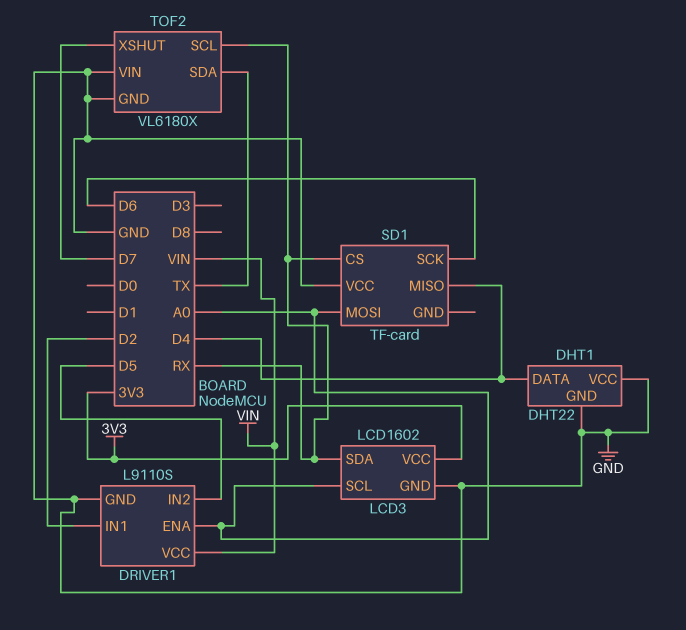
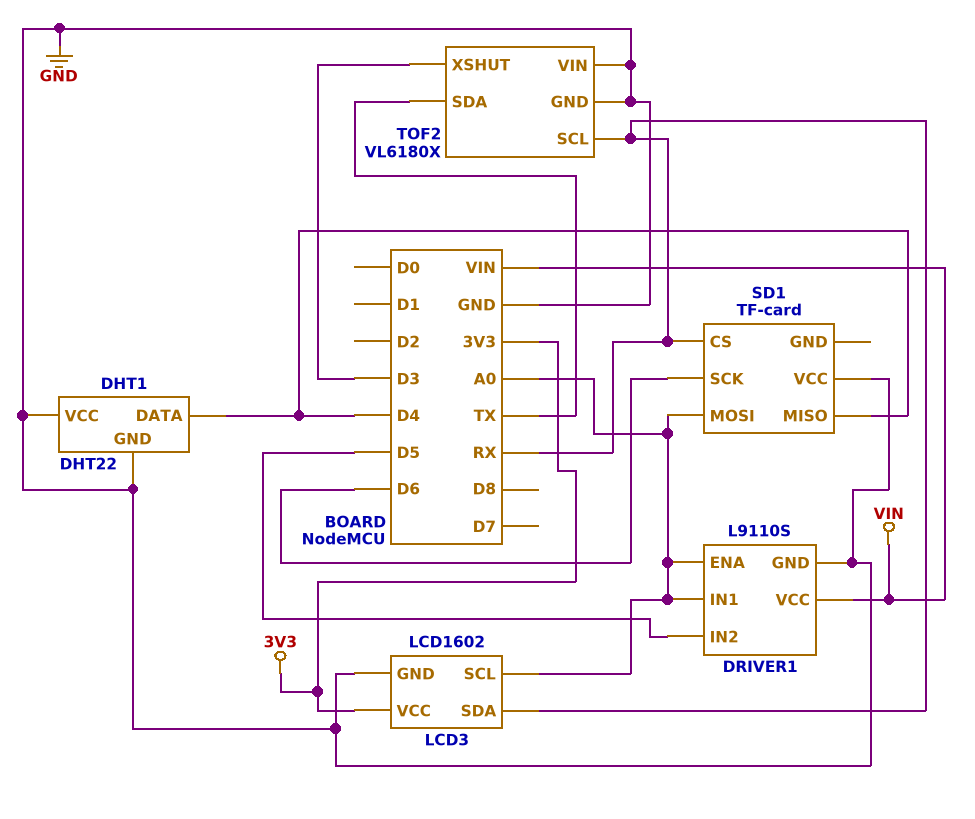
DRIVER1 pin IN1: D2 -> A0
TOF2 pin XSHUT: D7 -> D3

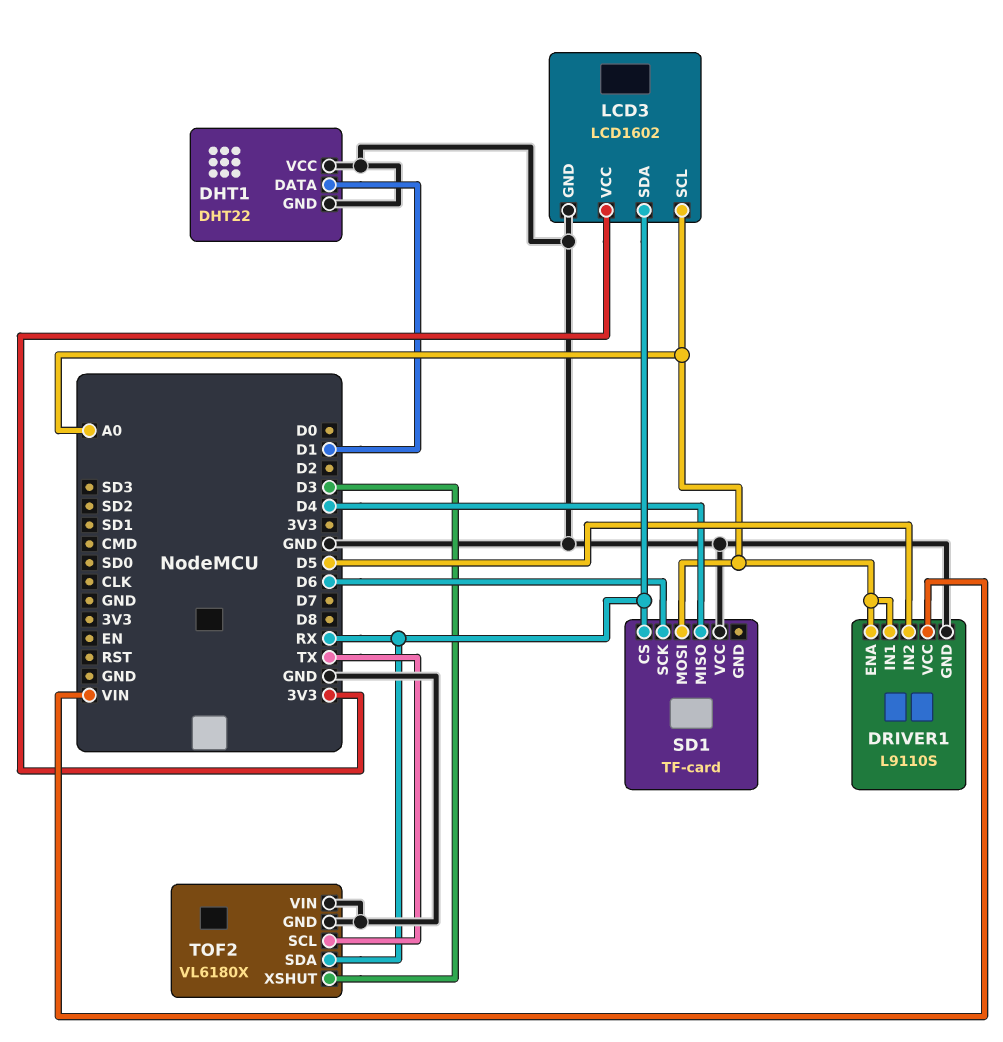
DHT1 pin DATA: D4 -> D1
TOF2 pin SCL: RX -> TX
TOF2 pin SDA: TX -> RX

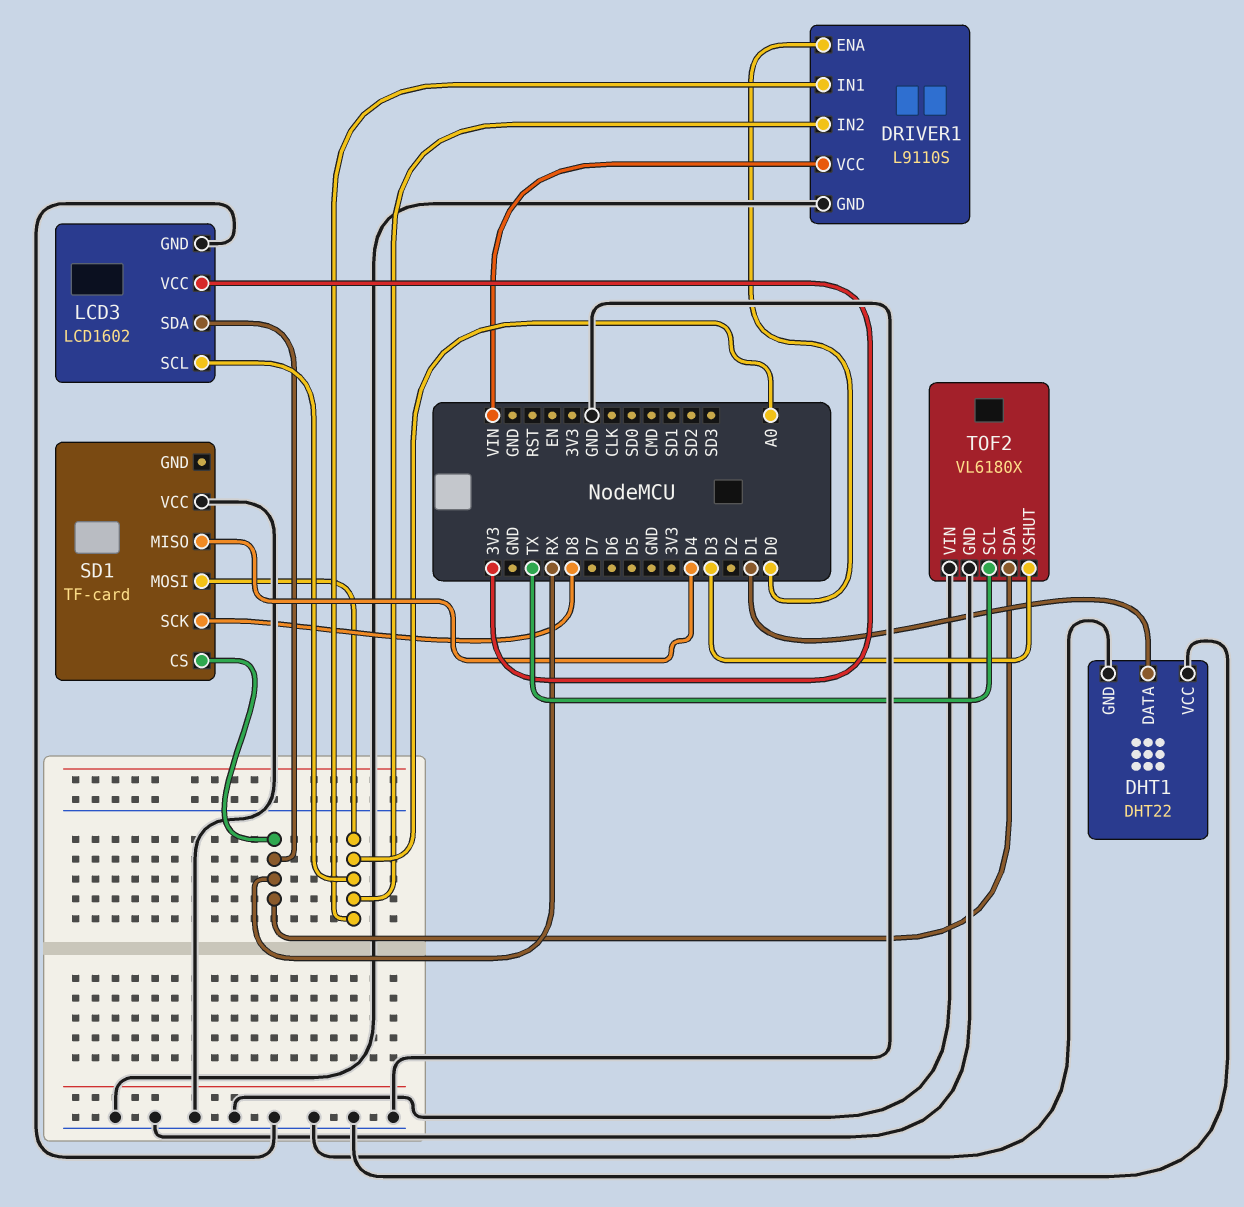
DRIVER1 pin ENA: A0 -> D0
DRIVER1 pin IN2: D5 -> A0
SD1 pin SCK: D6 -> D8

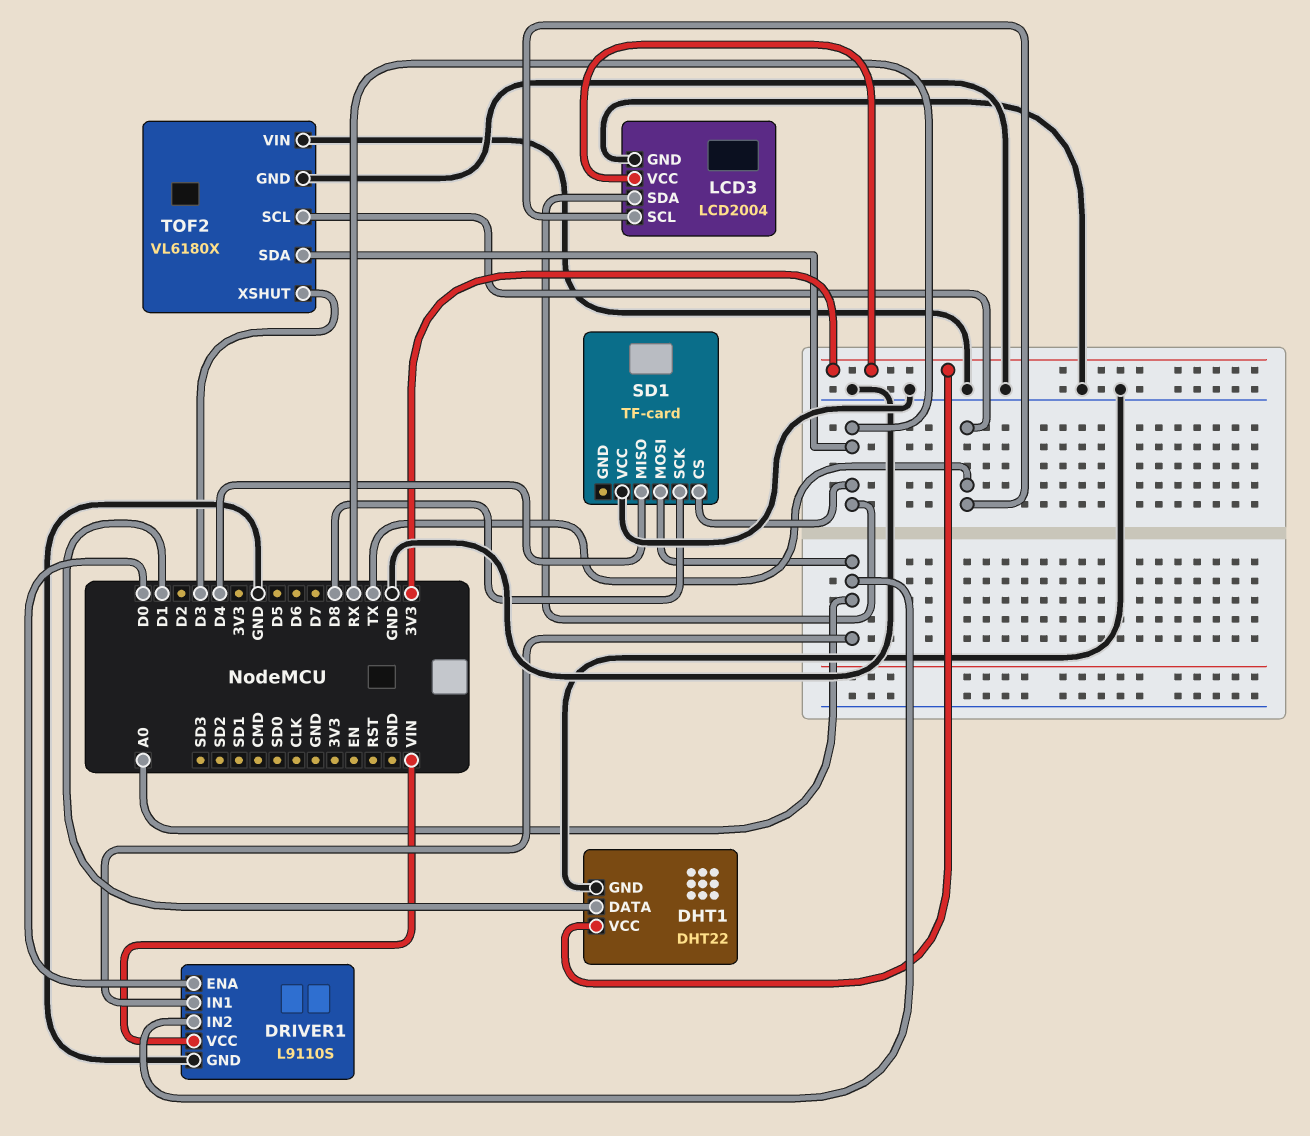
DHT1 pin VCC: GND -> 3V3
LCD3: LCD1602 -> LCD2004
LCD3 pin SCL: A0 -> TX

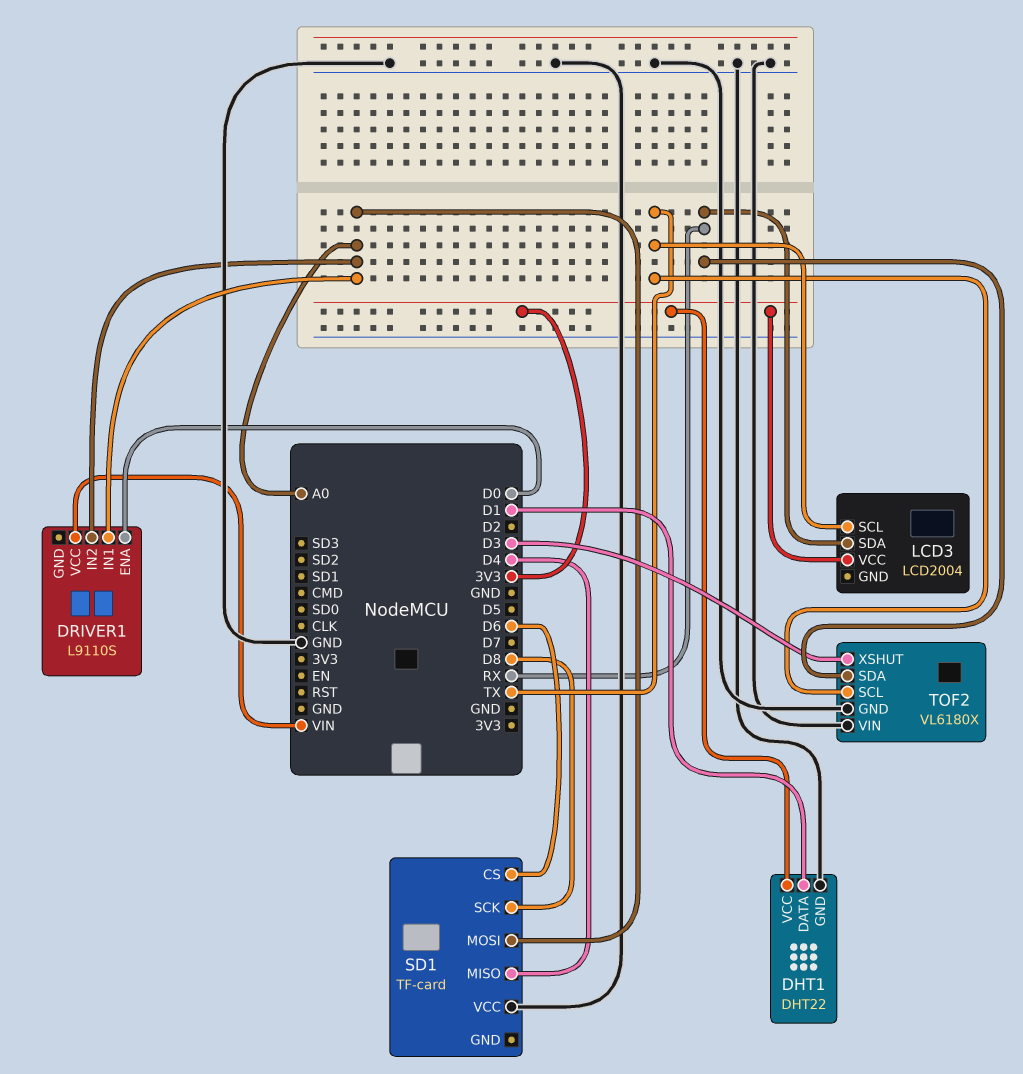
DRIVER1 pin GND: GND -> none
LCD3 pin GND: GND -> none
SD1 pin CS: RX -> D6

